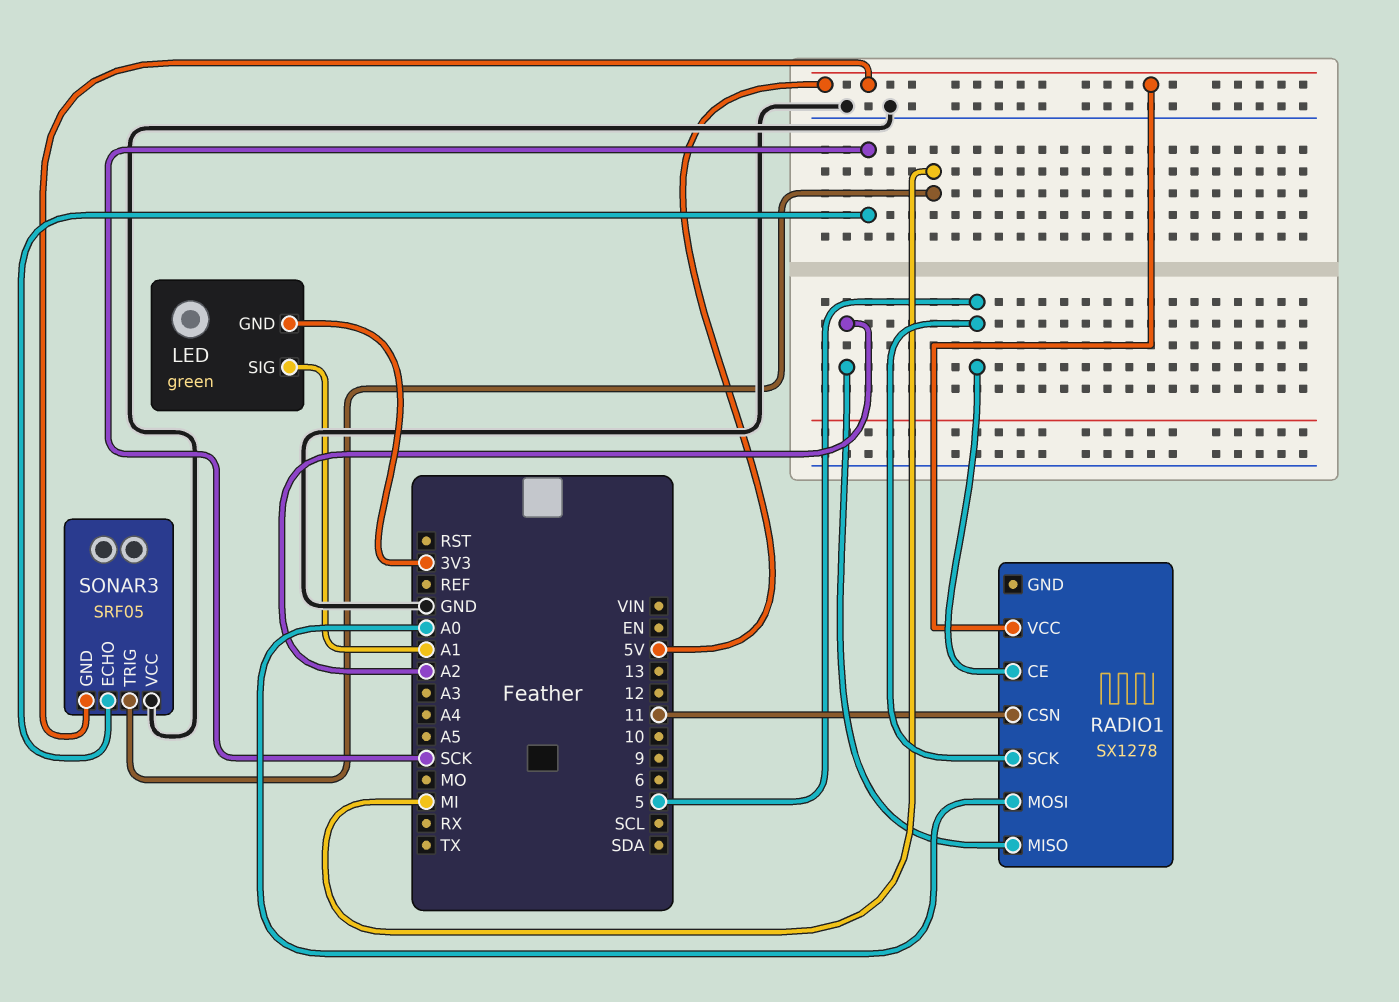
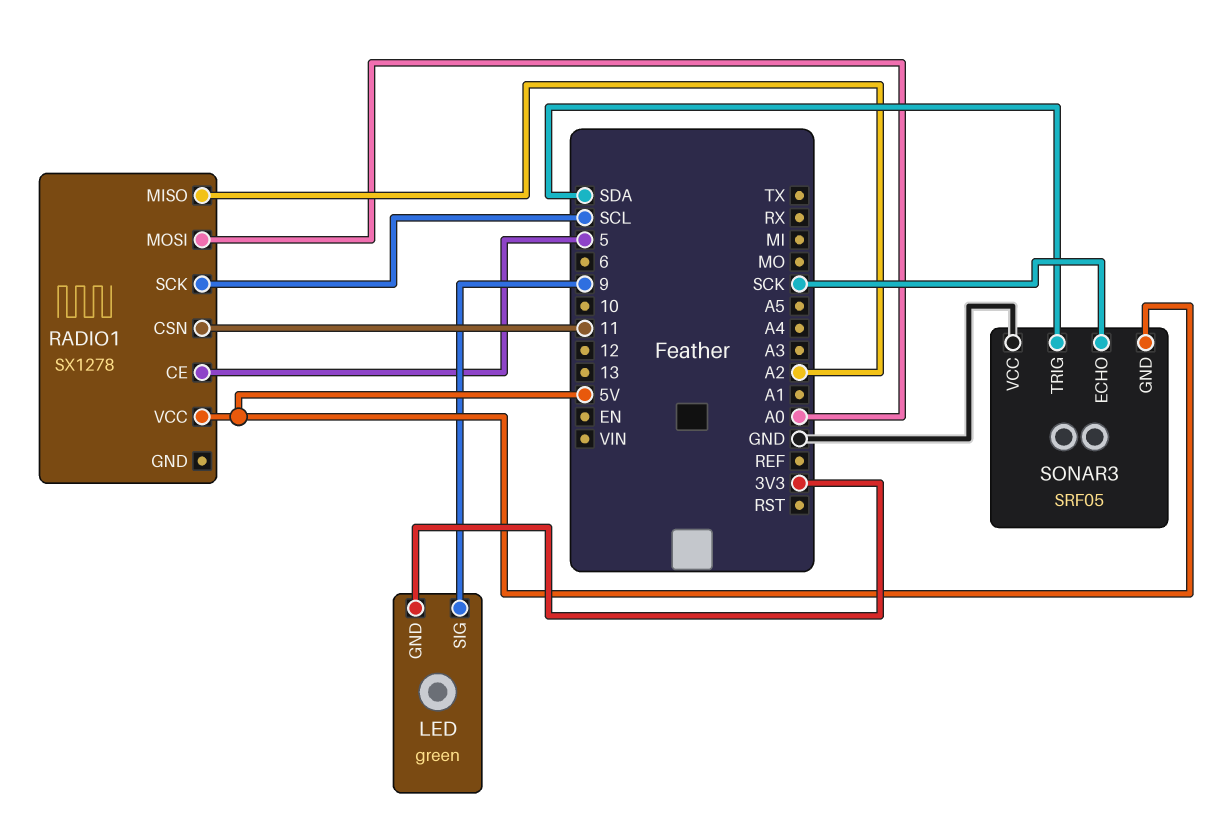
LED pin SIG: A1 -> 9
RADIO1 pin SCK: 5 -> SCL
SONAR3 pin TRIG: MI -> SDA

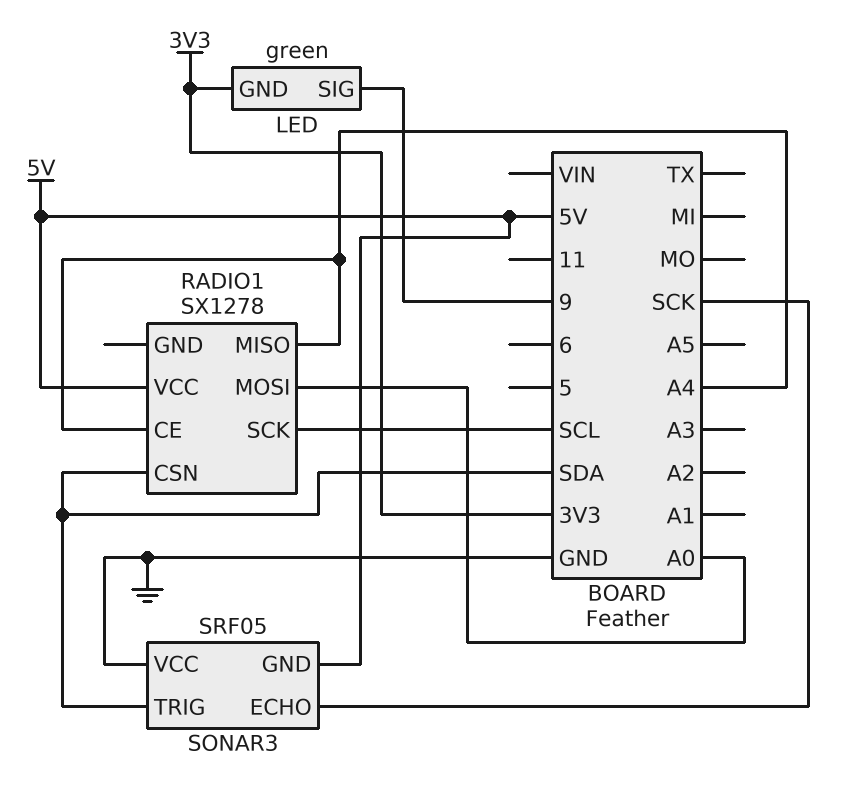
RADIO1 pin CE: 5 -> A4
RADIO1 pin CSN: 11 -> SDA
RADIO1 pin MISO: A2 -> A4

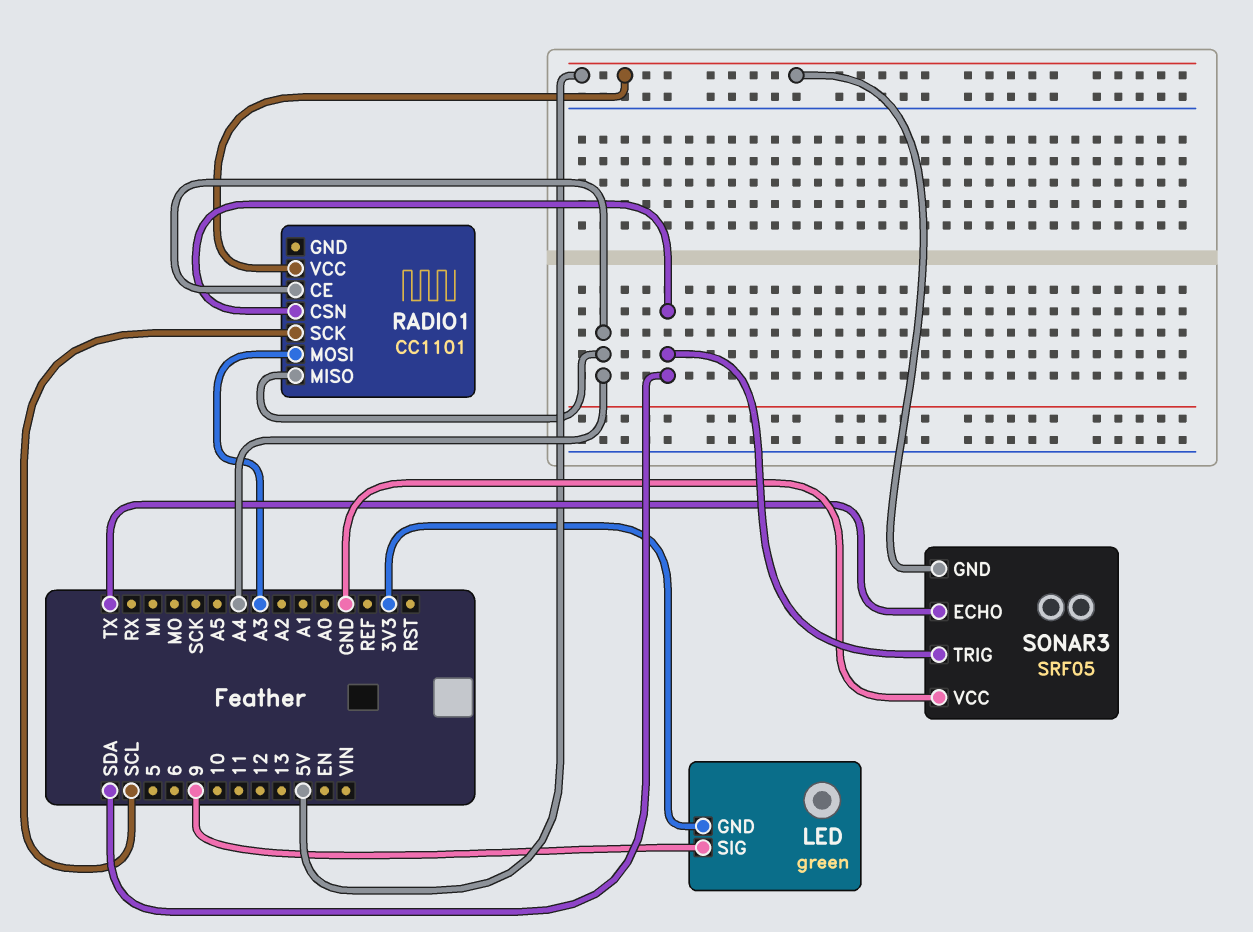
RADIO1: SX1278 -> CC1101
RADIO1 pin MOSI: A0 -> A3
SONAR3 pin ECHO: SCK -> TX

